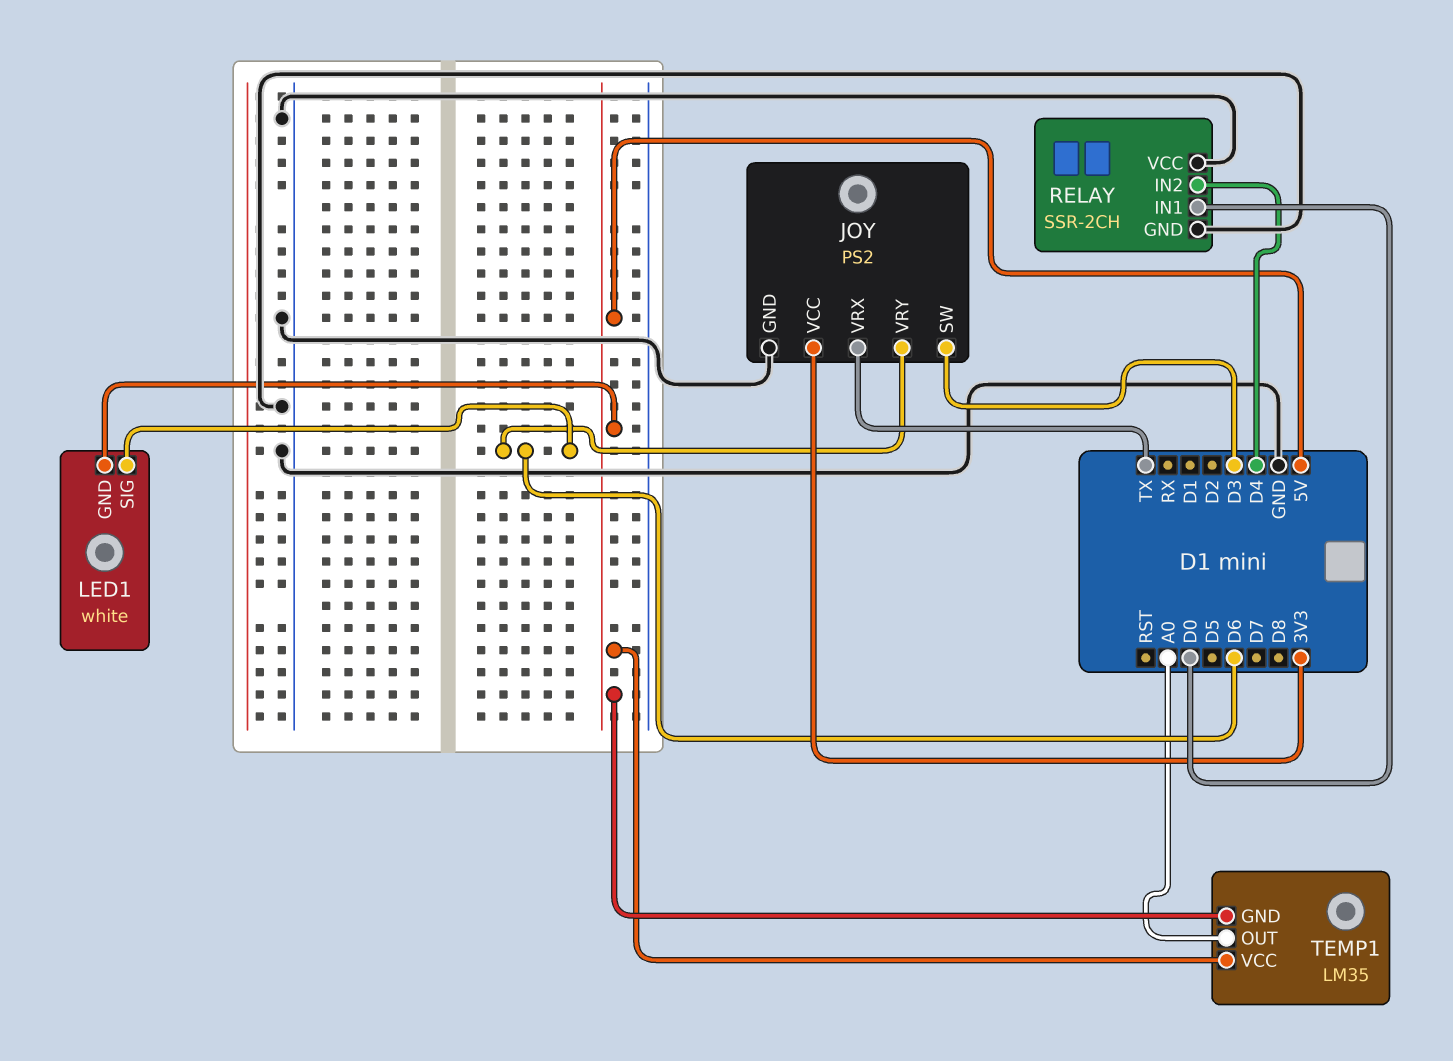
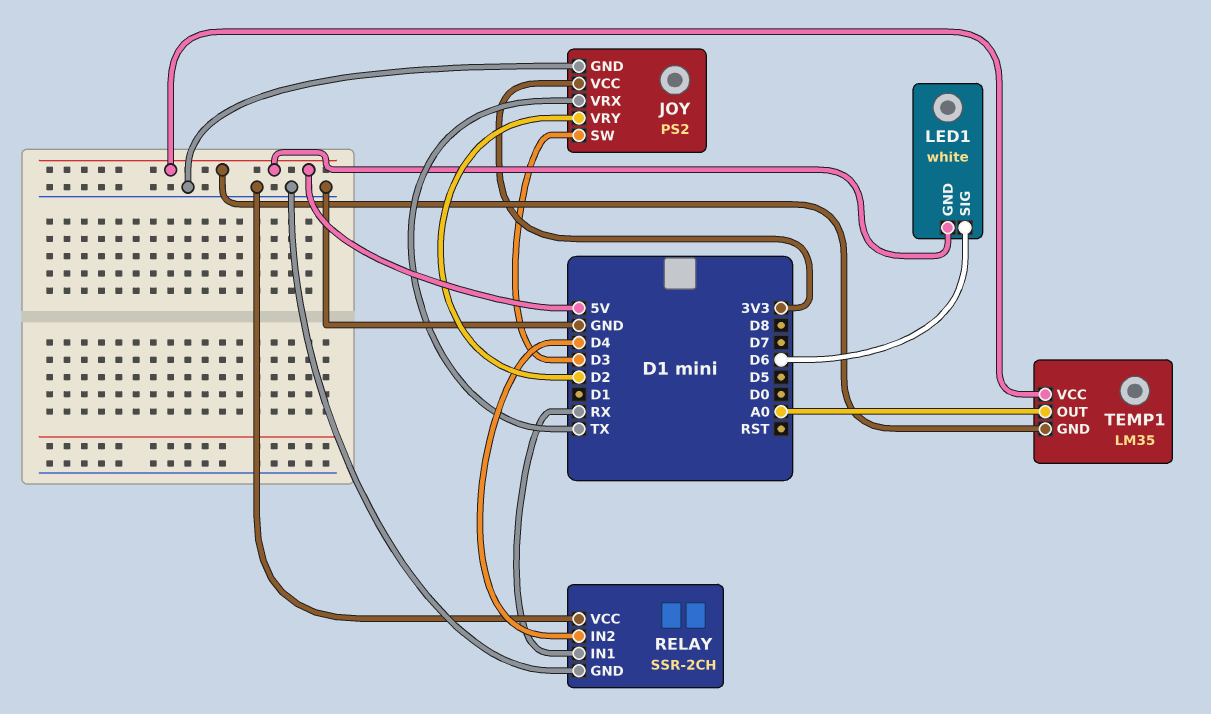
JOY pin VRY: D6 -> D2
RELAY pin IN1: D0 -> RX

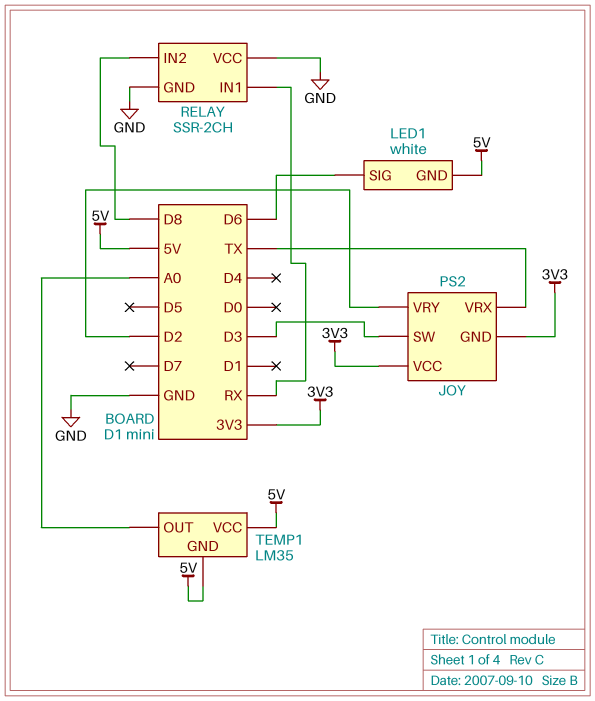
JOY pin GND: GND -> 3V3
RELAY pin IN2: D4 -> D8

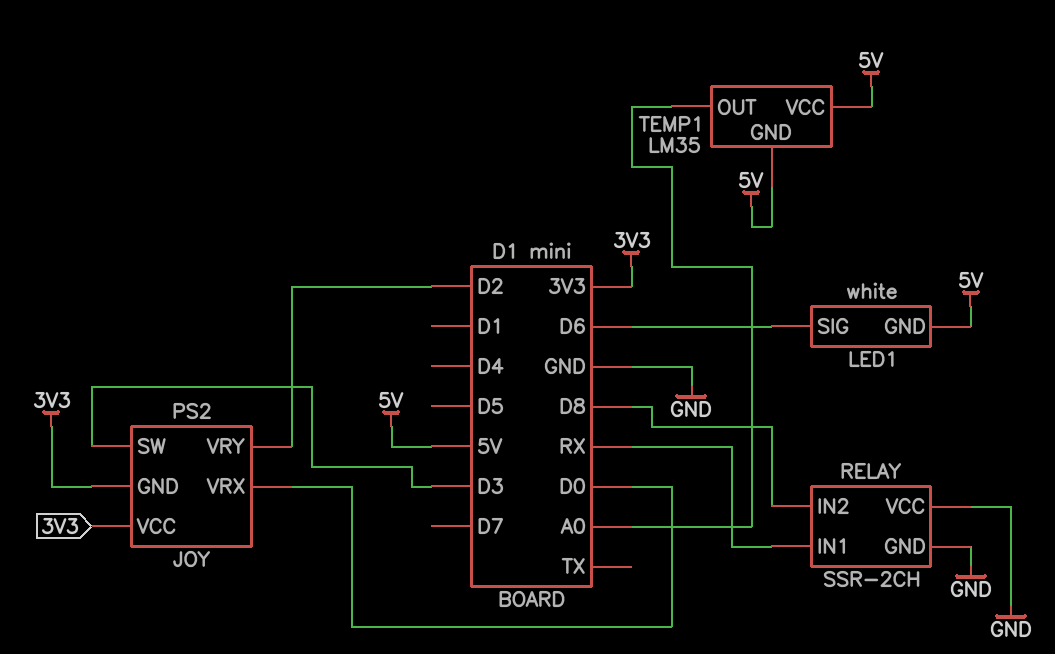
JOY pin VRX: TX -> D0

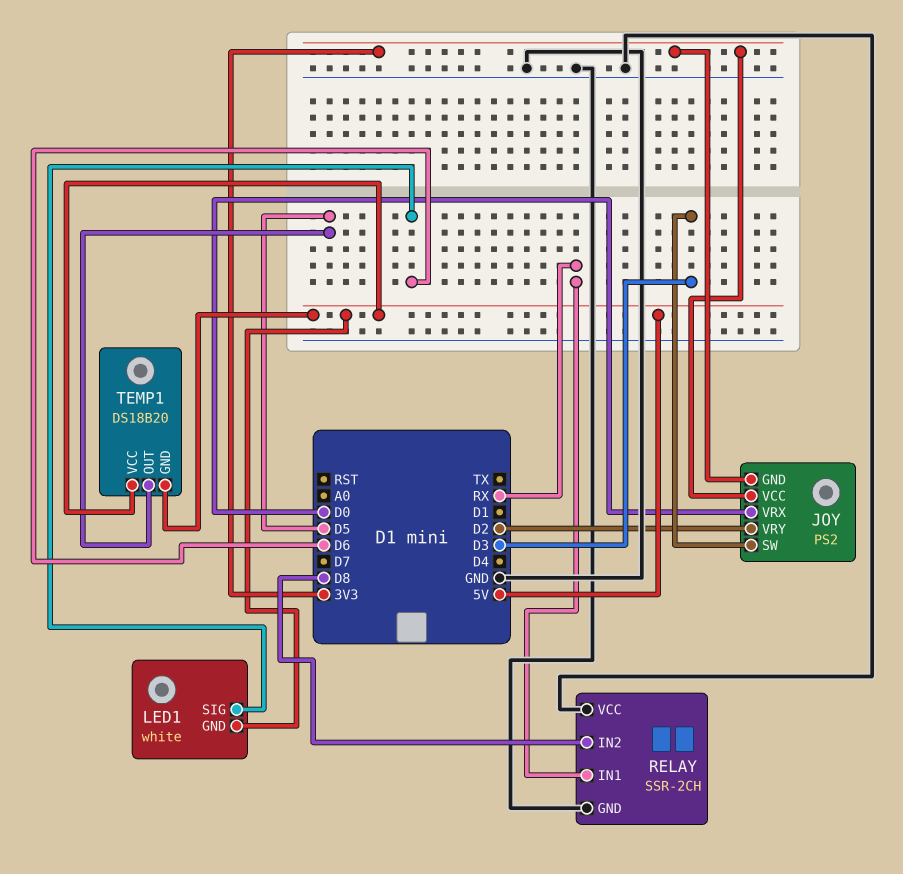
TEMP1: LM35 -> DS18B20
TEMP1 pin OUT: A0 -> D5

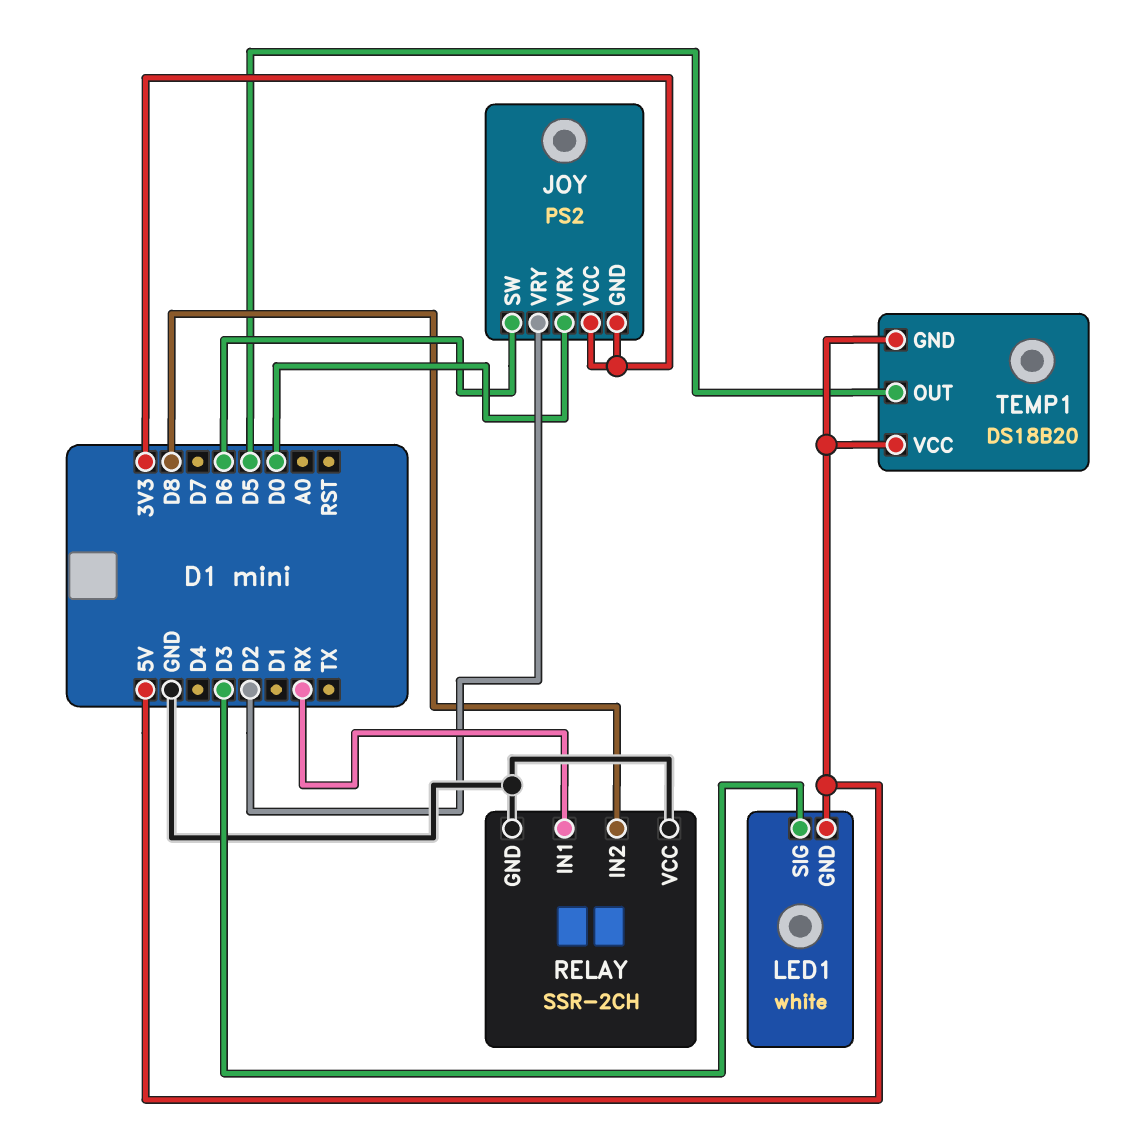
JOY pin SW: D3 -> D6
LED1 pin SIG: D6 -> D3

